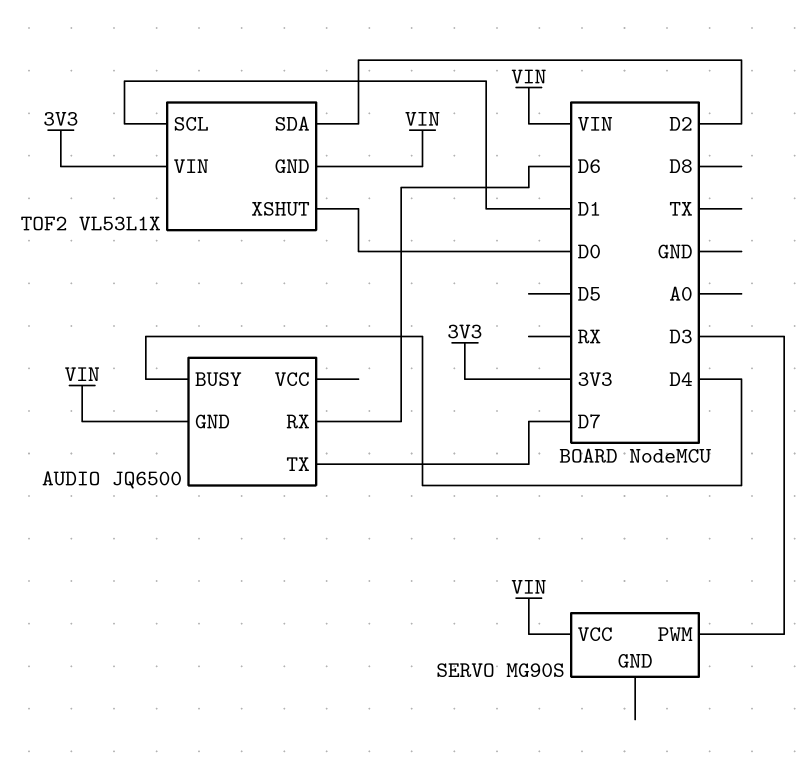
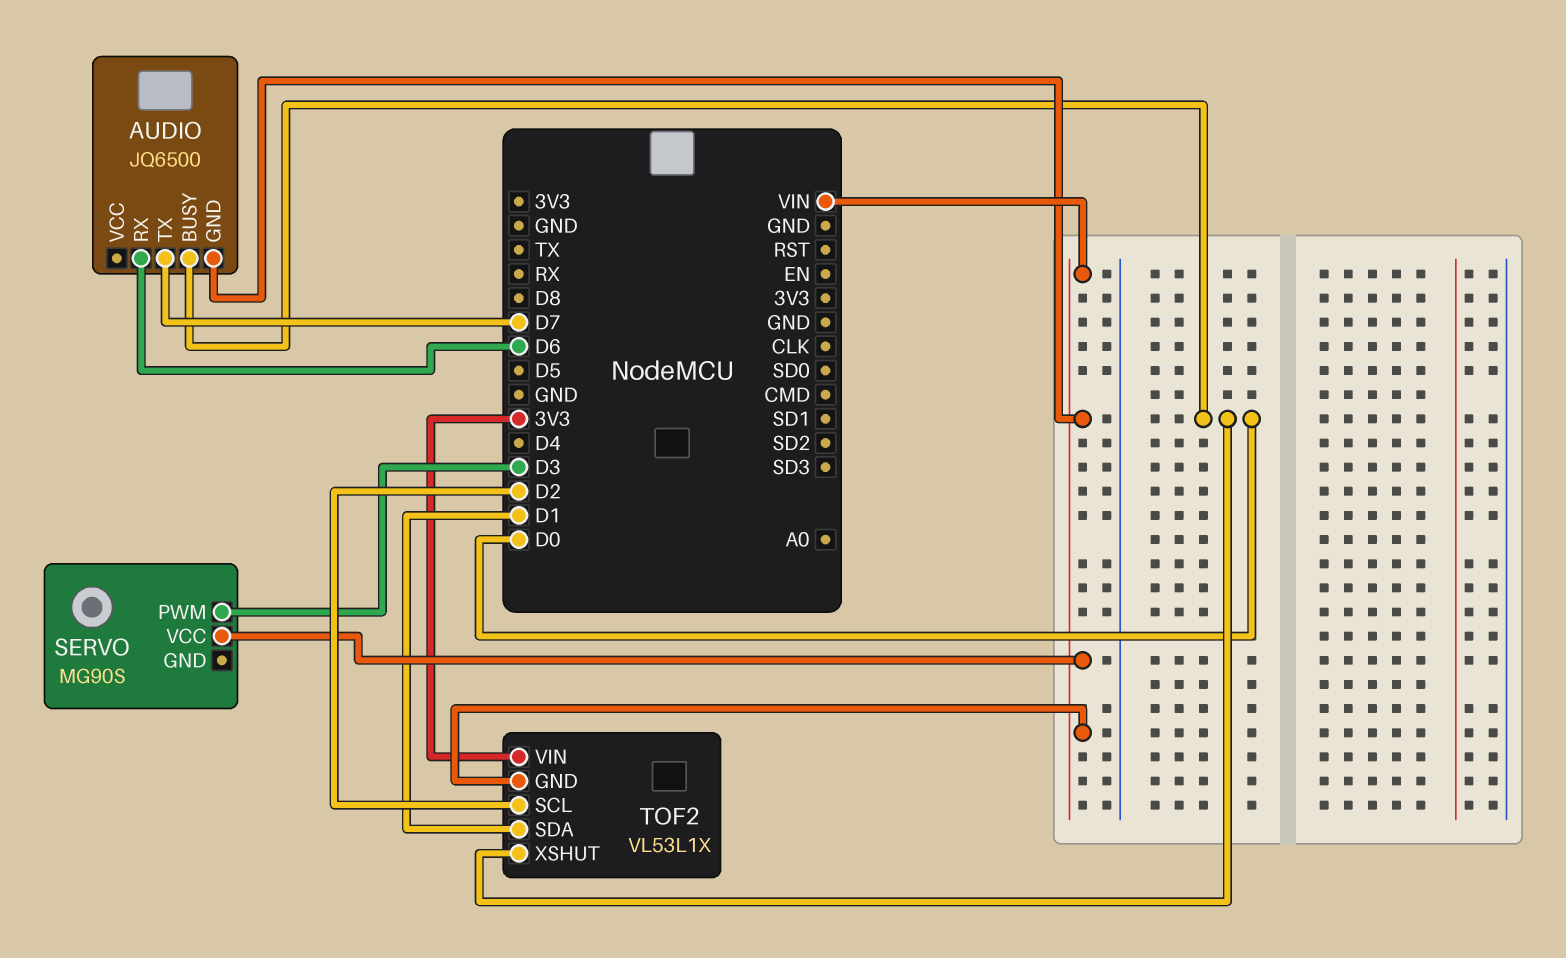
AUDIO pin BUSY: D4 -> D0
TOF2 pin SCL: D1 -> D2
TOF2 pin SDA: D2 -> D1

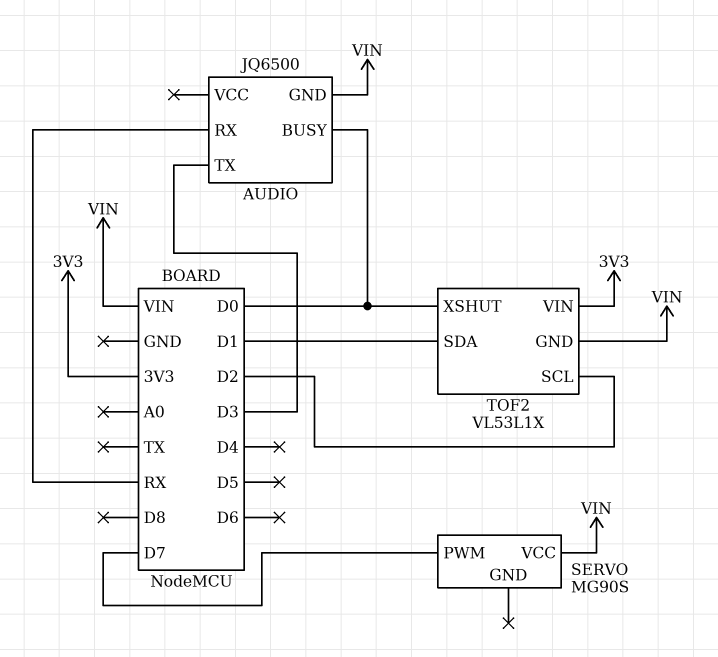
AUDIO pin RX: D6 -> RX
AUDIO pin TX: D7 -> D3
SERVO pin PWM: D3 -> D7

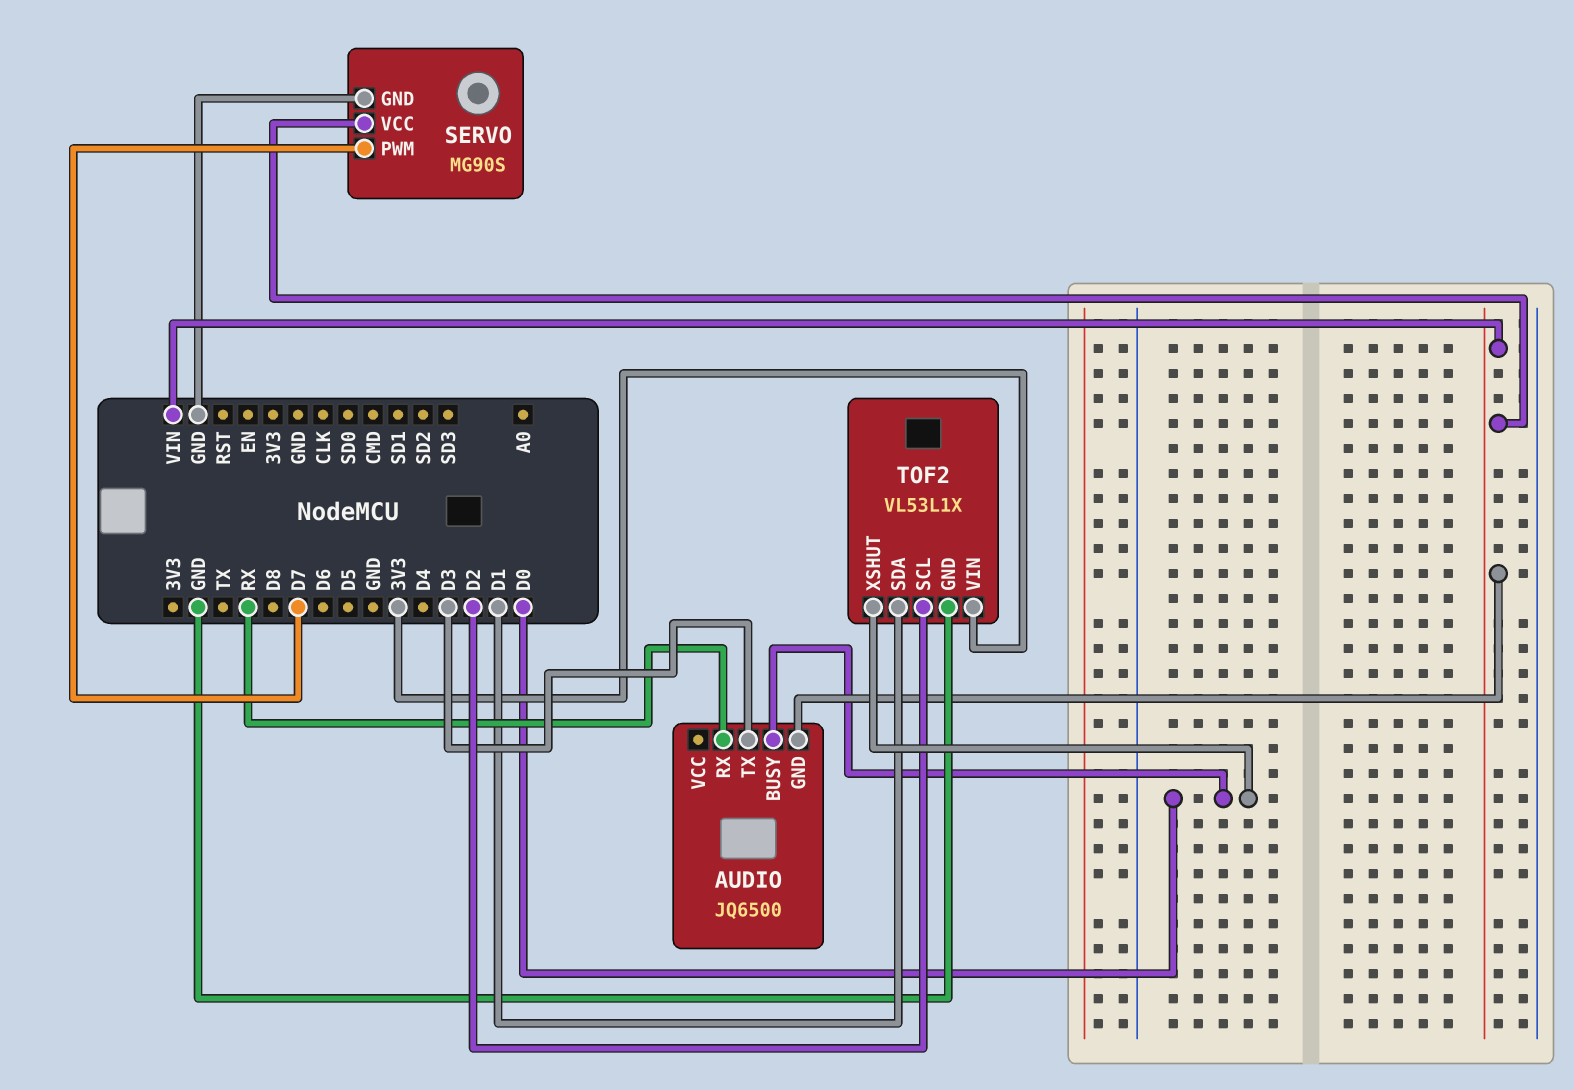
SERVO pin GND: none -> GND
TOF2 pin GND: VIN -> GND

